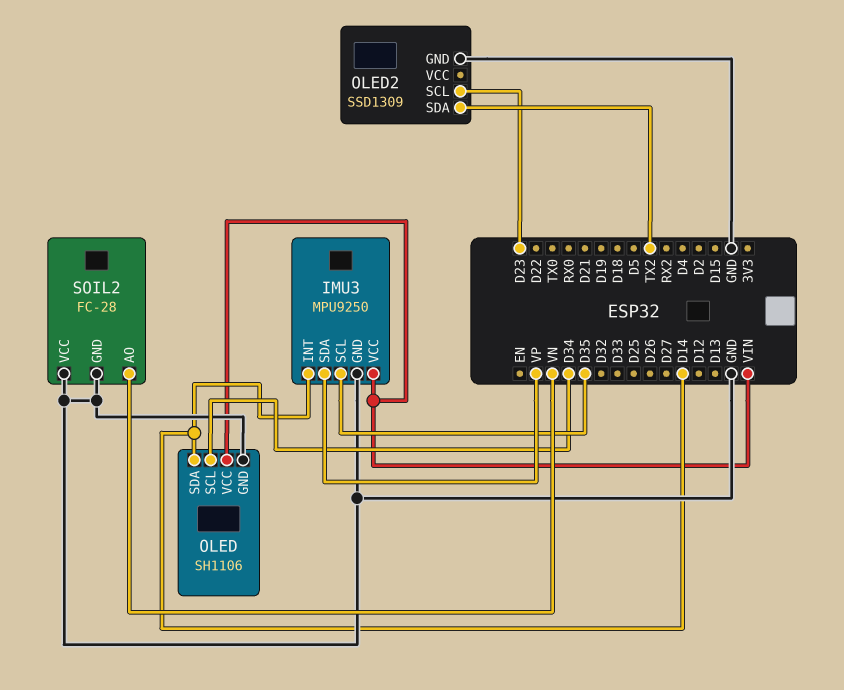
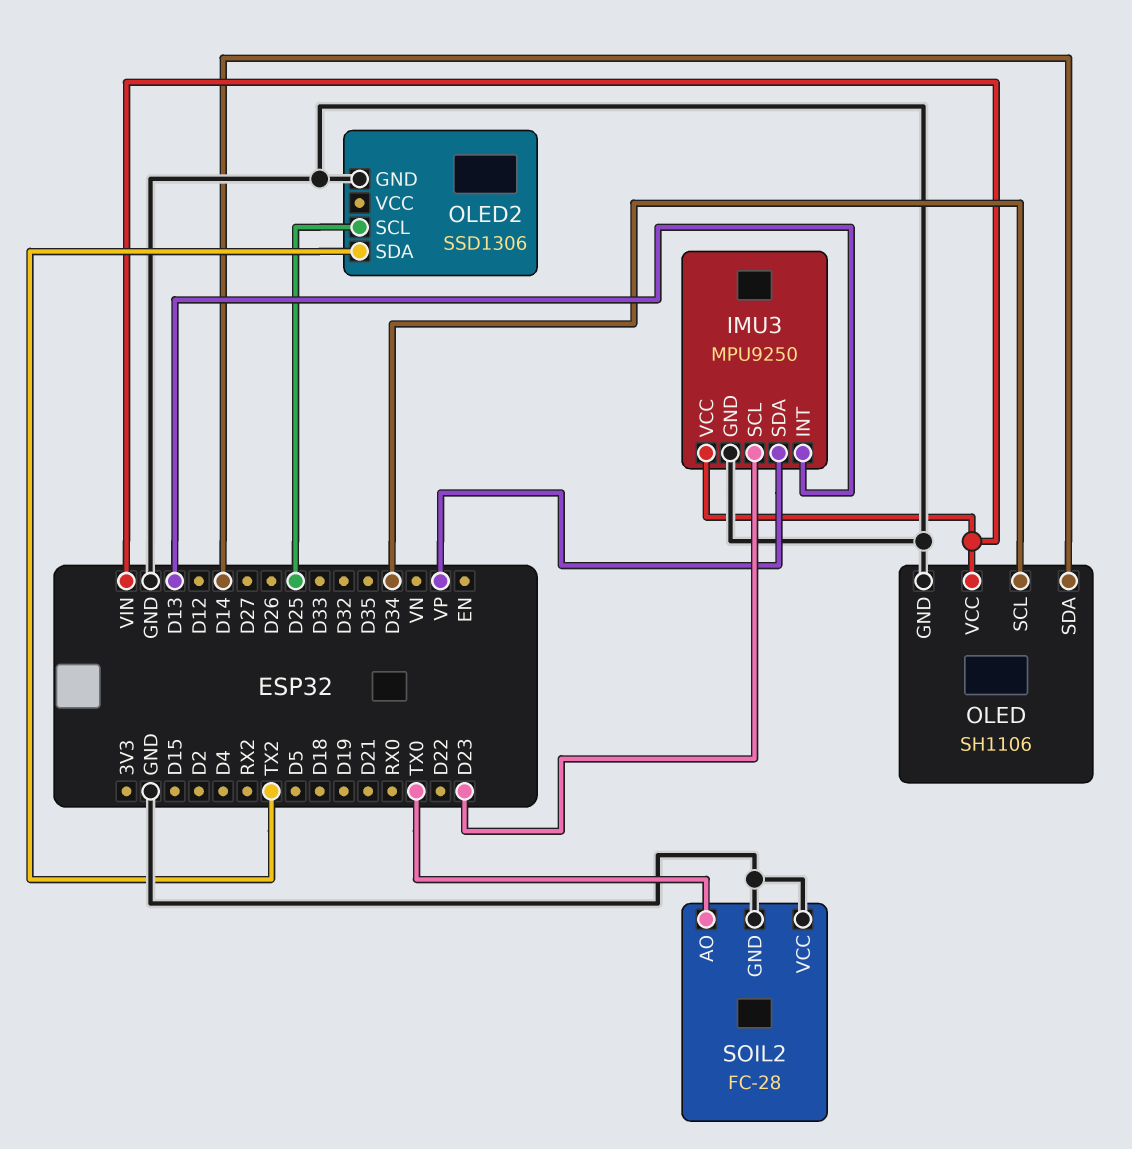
IMU3 pin INT: D14 -> D13
IMU3 pin SCL: D35 -> D23
OLED2: SSD1309 -> SSD1306
OLED2 pin SCL: D23 -> D25
SOIL2 pin AO: VN -> TX0

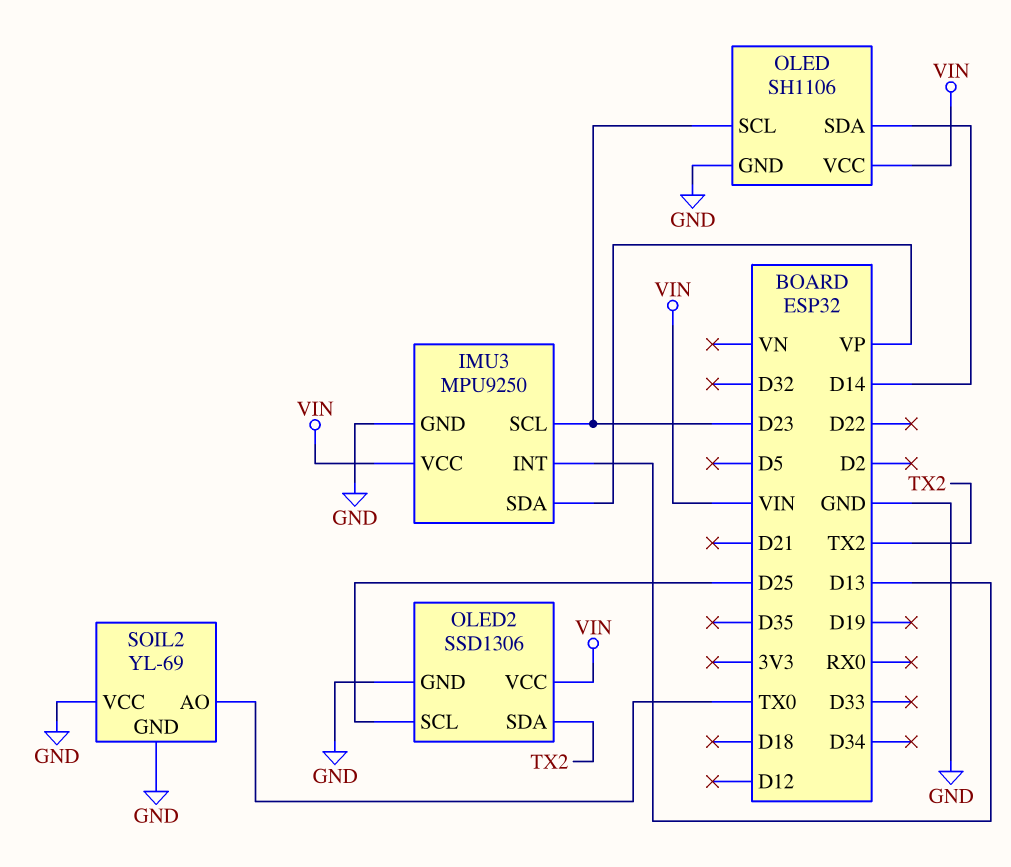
OLED pin SCL: D34 -> D23
OLED2 pin VCC: none -> VIN
SOIL2: FC-28 -> YL-69

